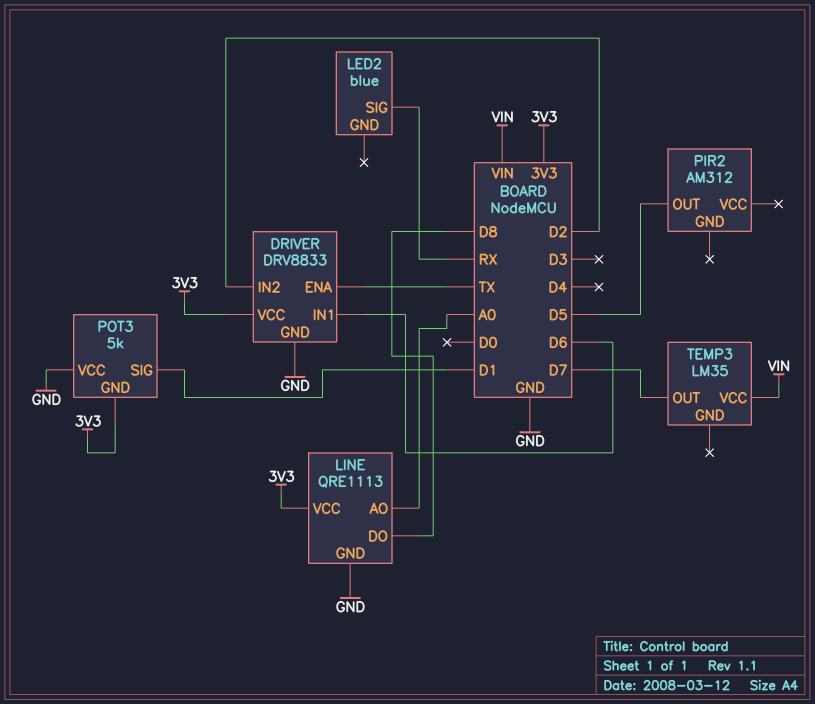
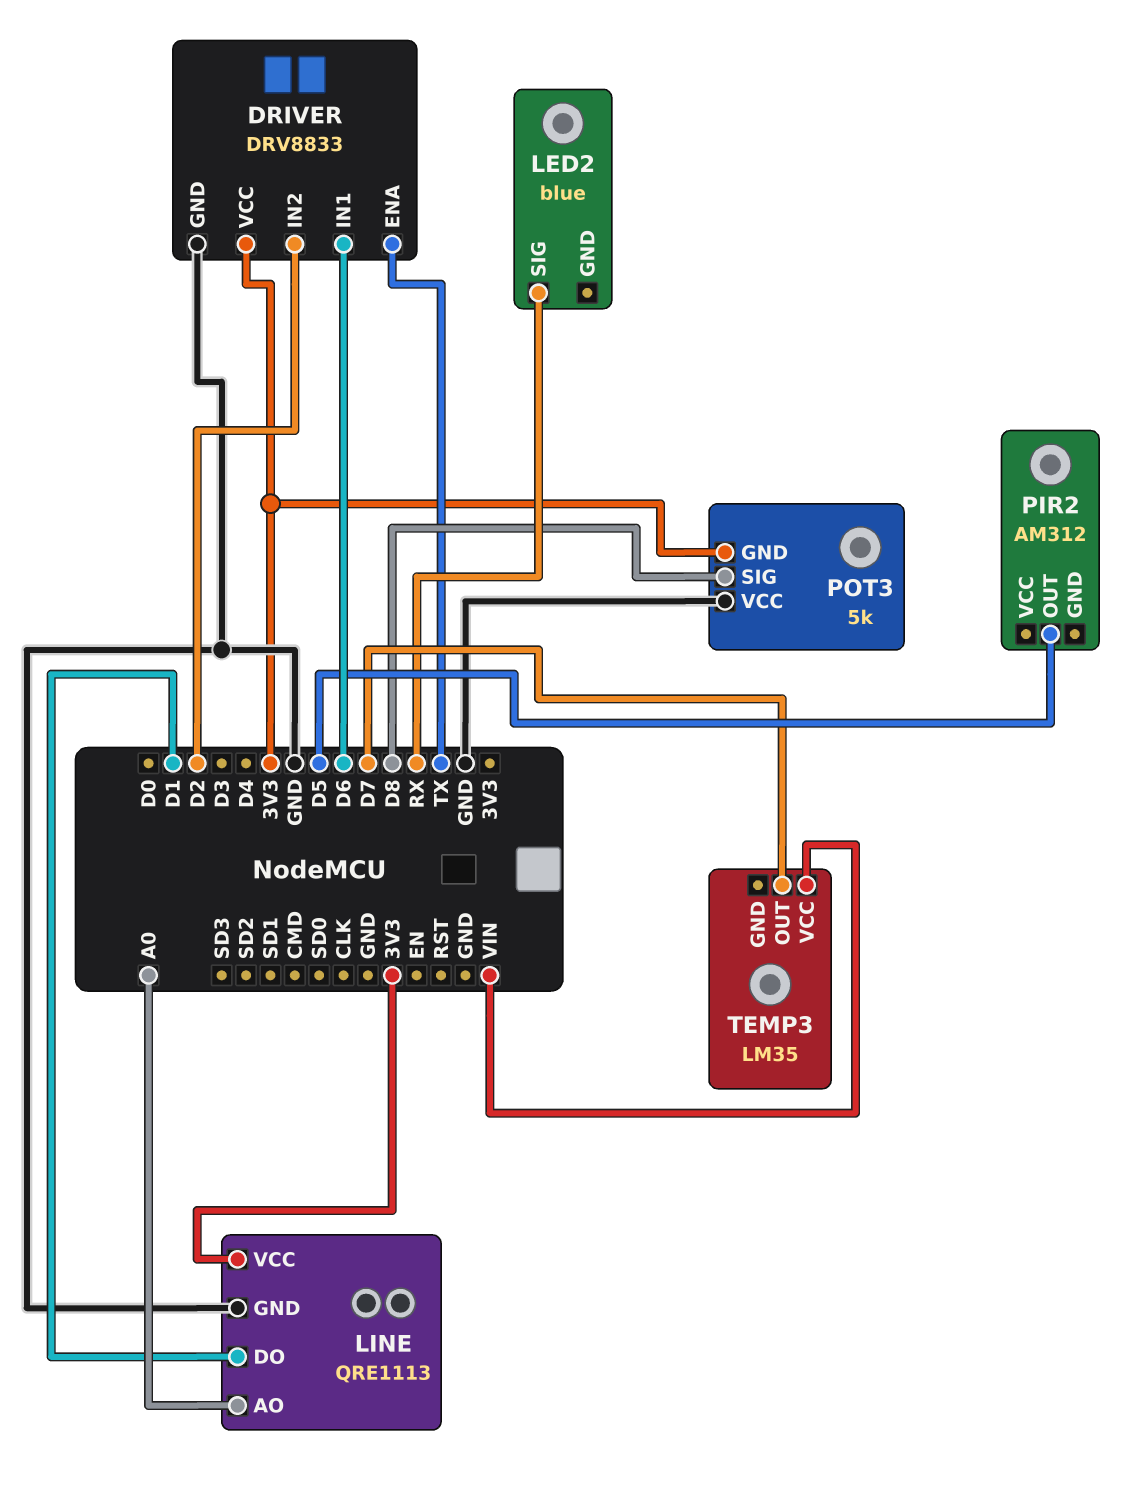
LINE pin DO: D8 -> D1
POT3 pin SIG: D1 -> D8

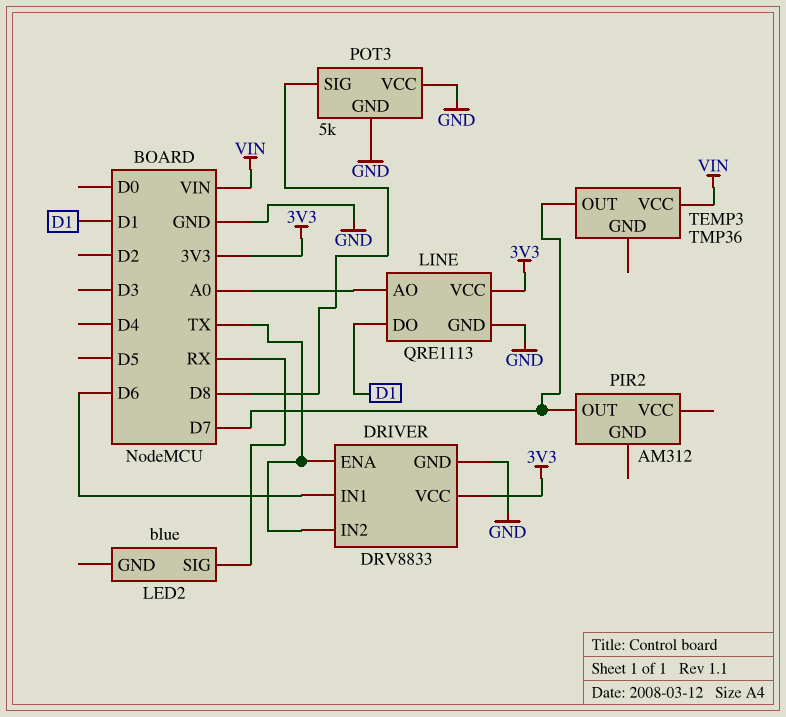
DRIVER pin IN2: D2 -> TX
PIR2 pin OUT: D5 -> D7
POT3 pin GND: 3V3 -> GND
TEMP3: LM35 -> TMP36

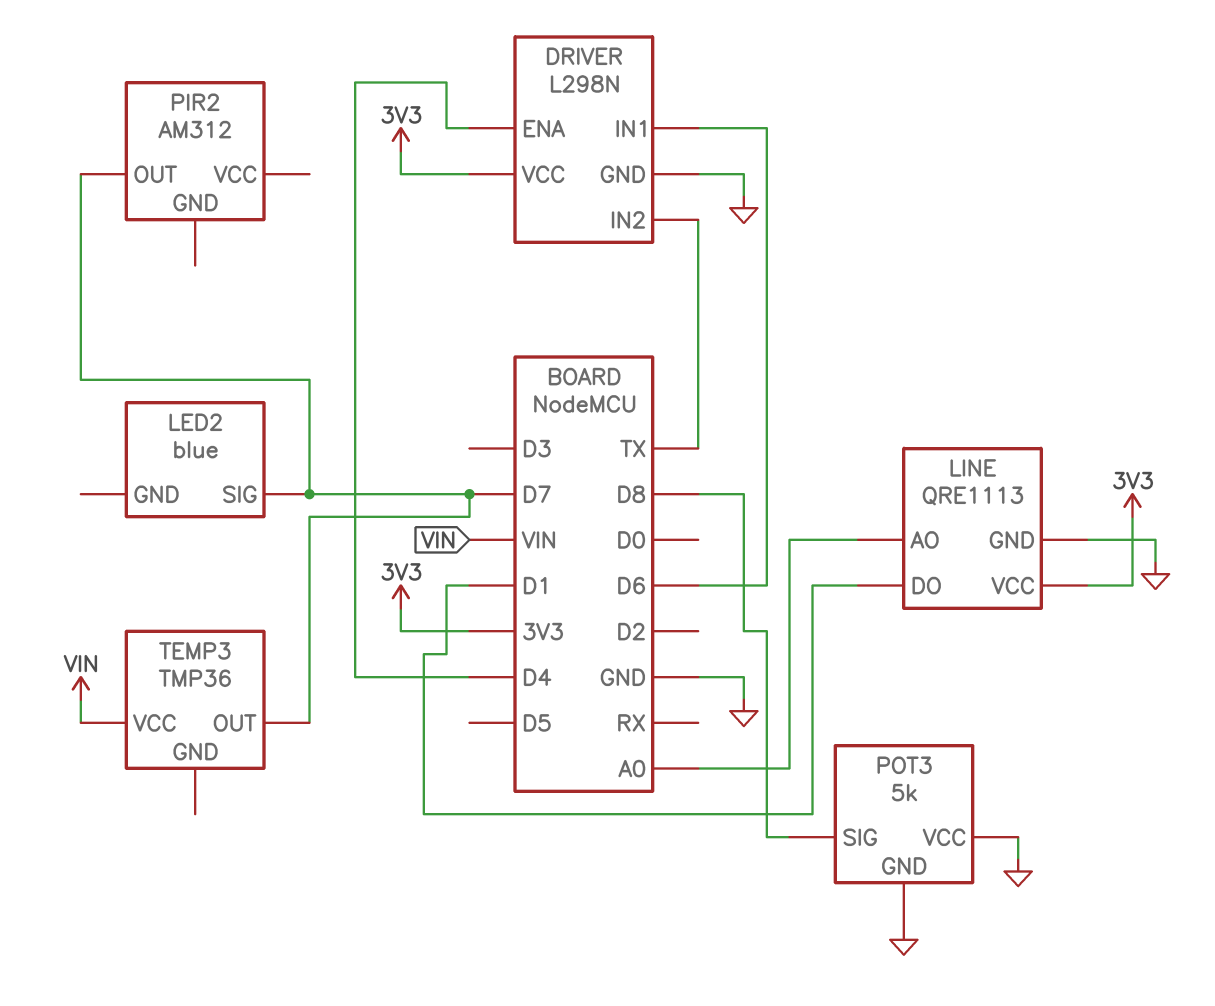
DRIVER: DRV8833 -> L298N
DRIVER pin ENA: TX -> D4
LED2 pin SIG: RX -> D7

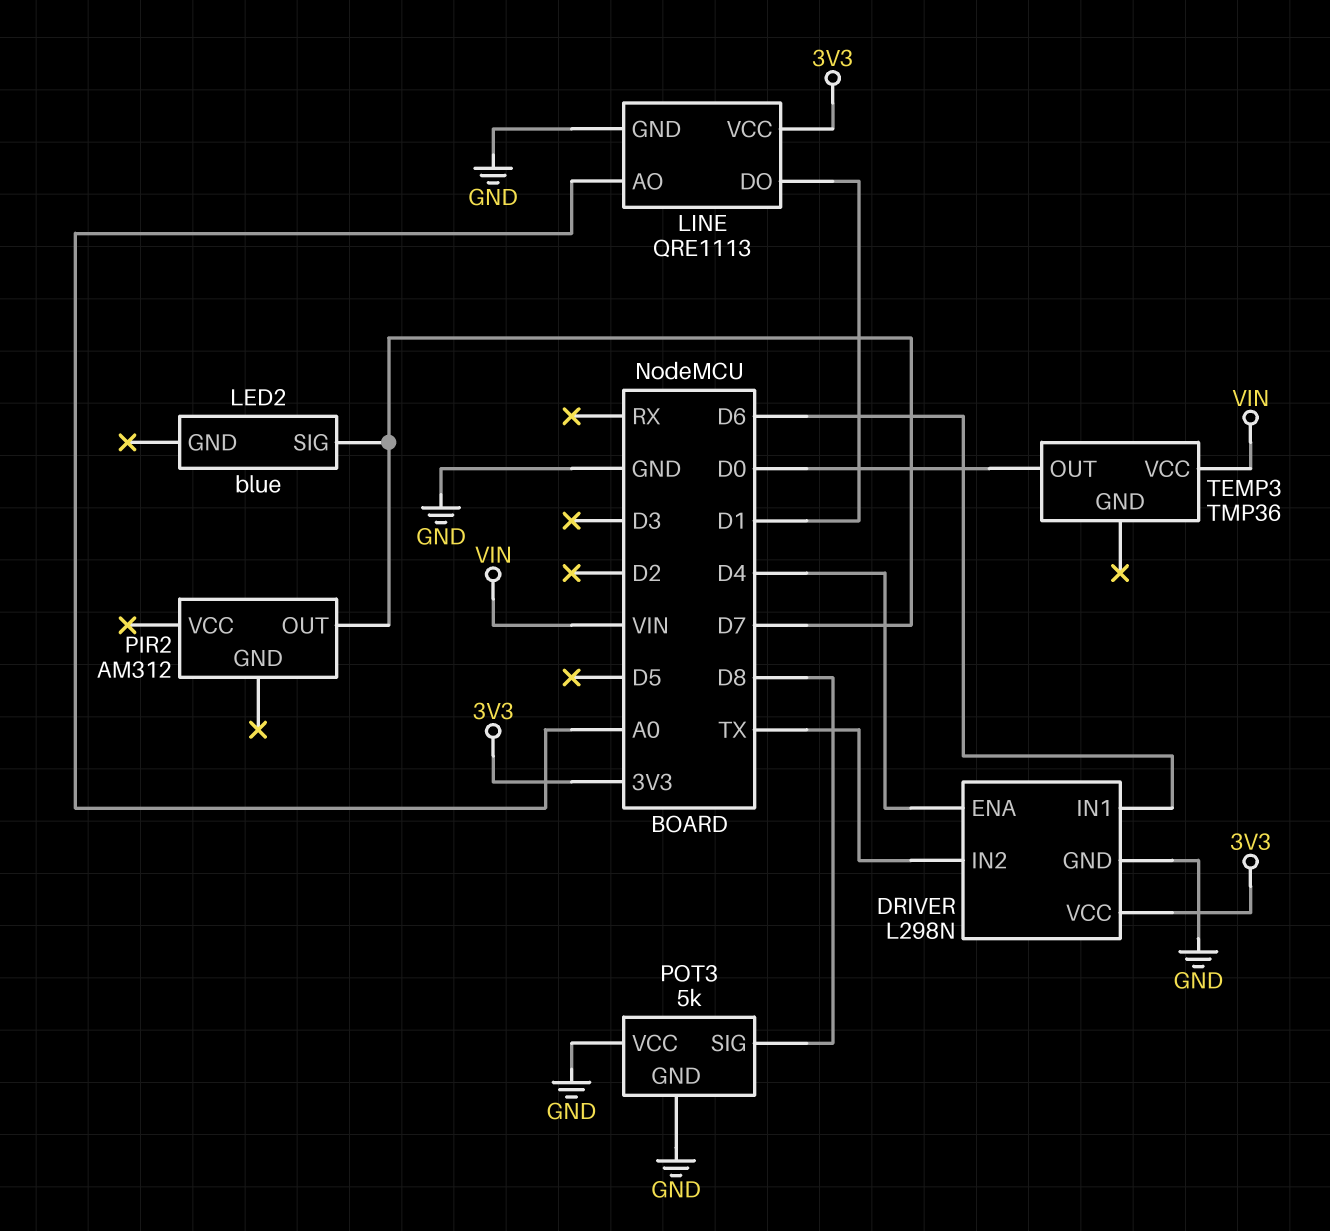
TEMP3 pin OUT: D7 -> D0

